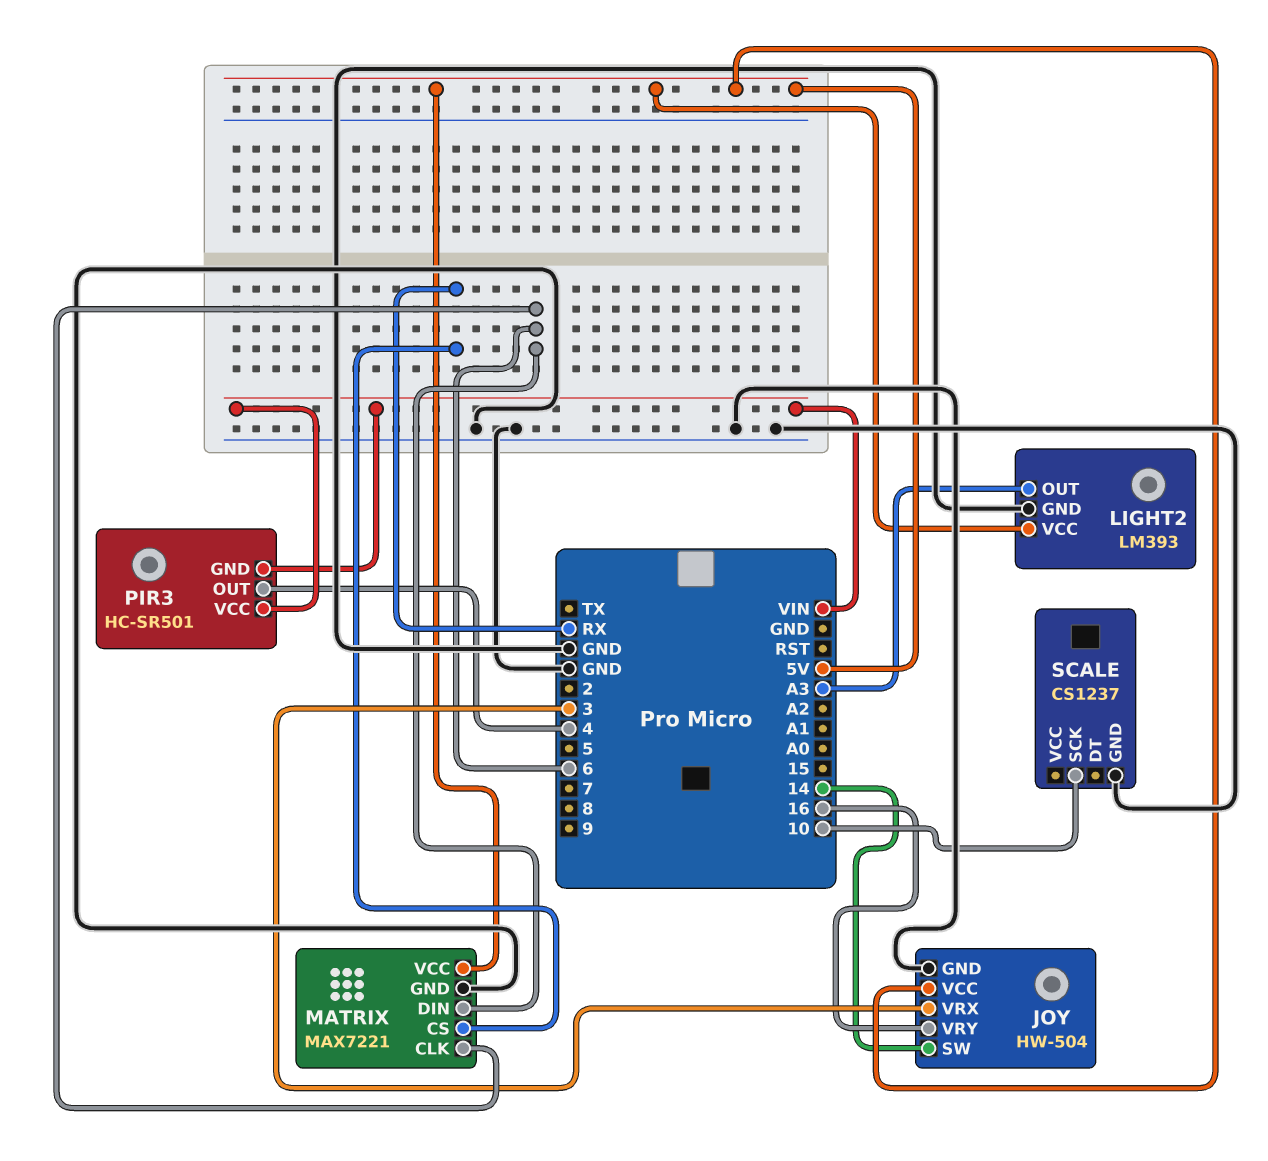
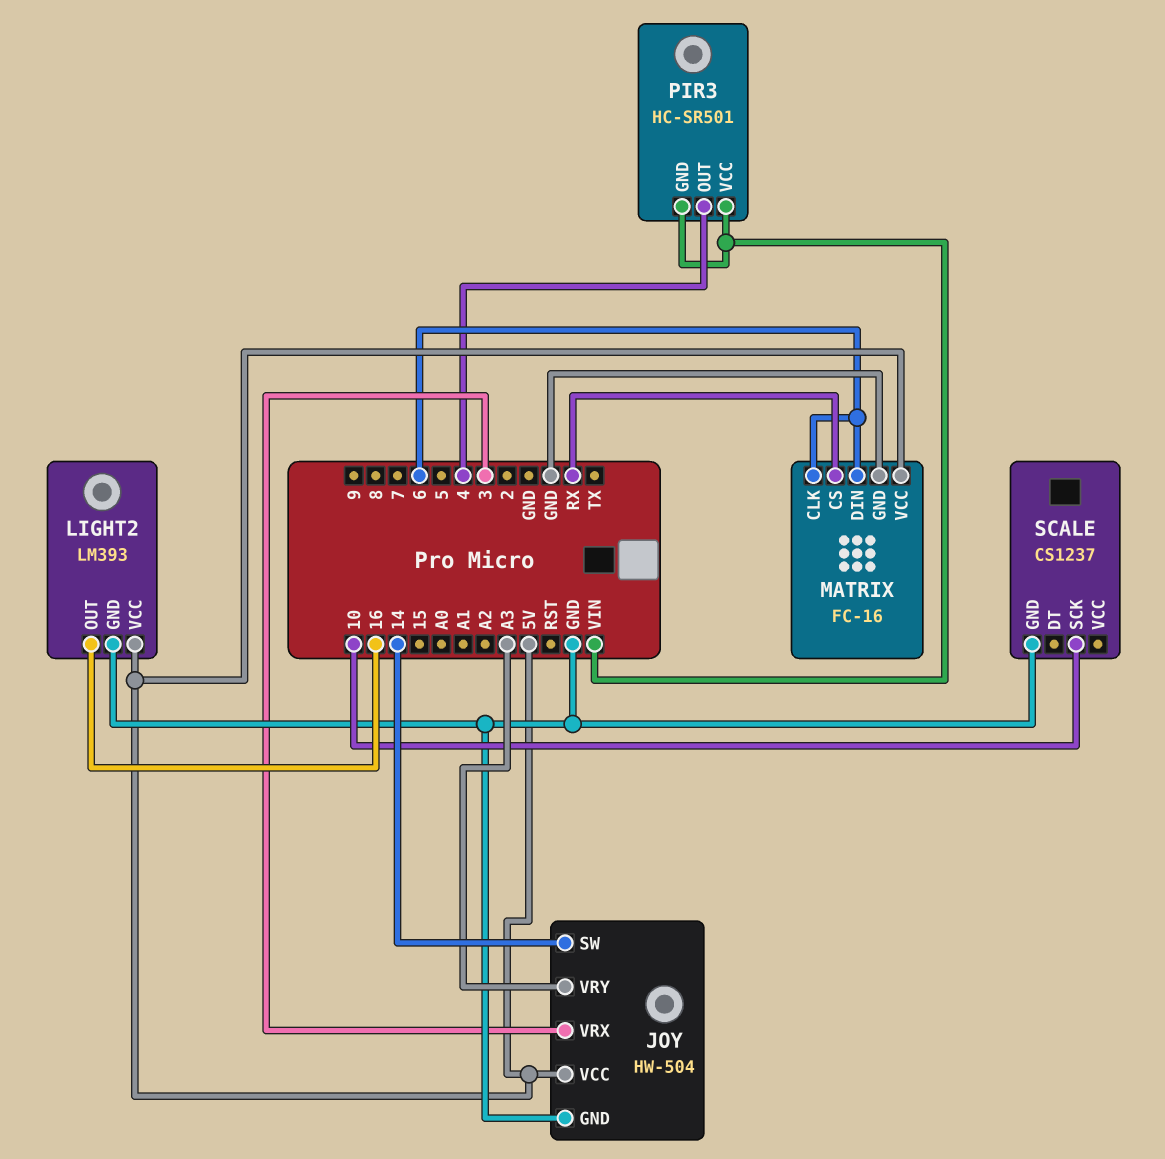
JOY pin VRY: 16 -> A3
LIGHT2 pin OUT: A3 -> 16
MATRIX: MAX7221 -> FC-16

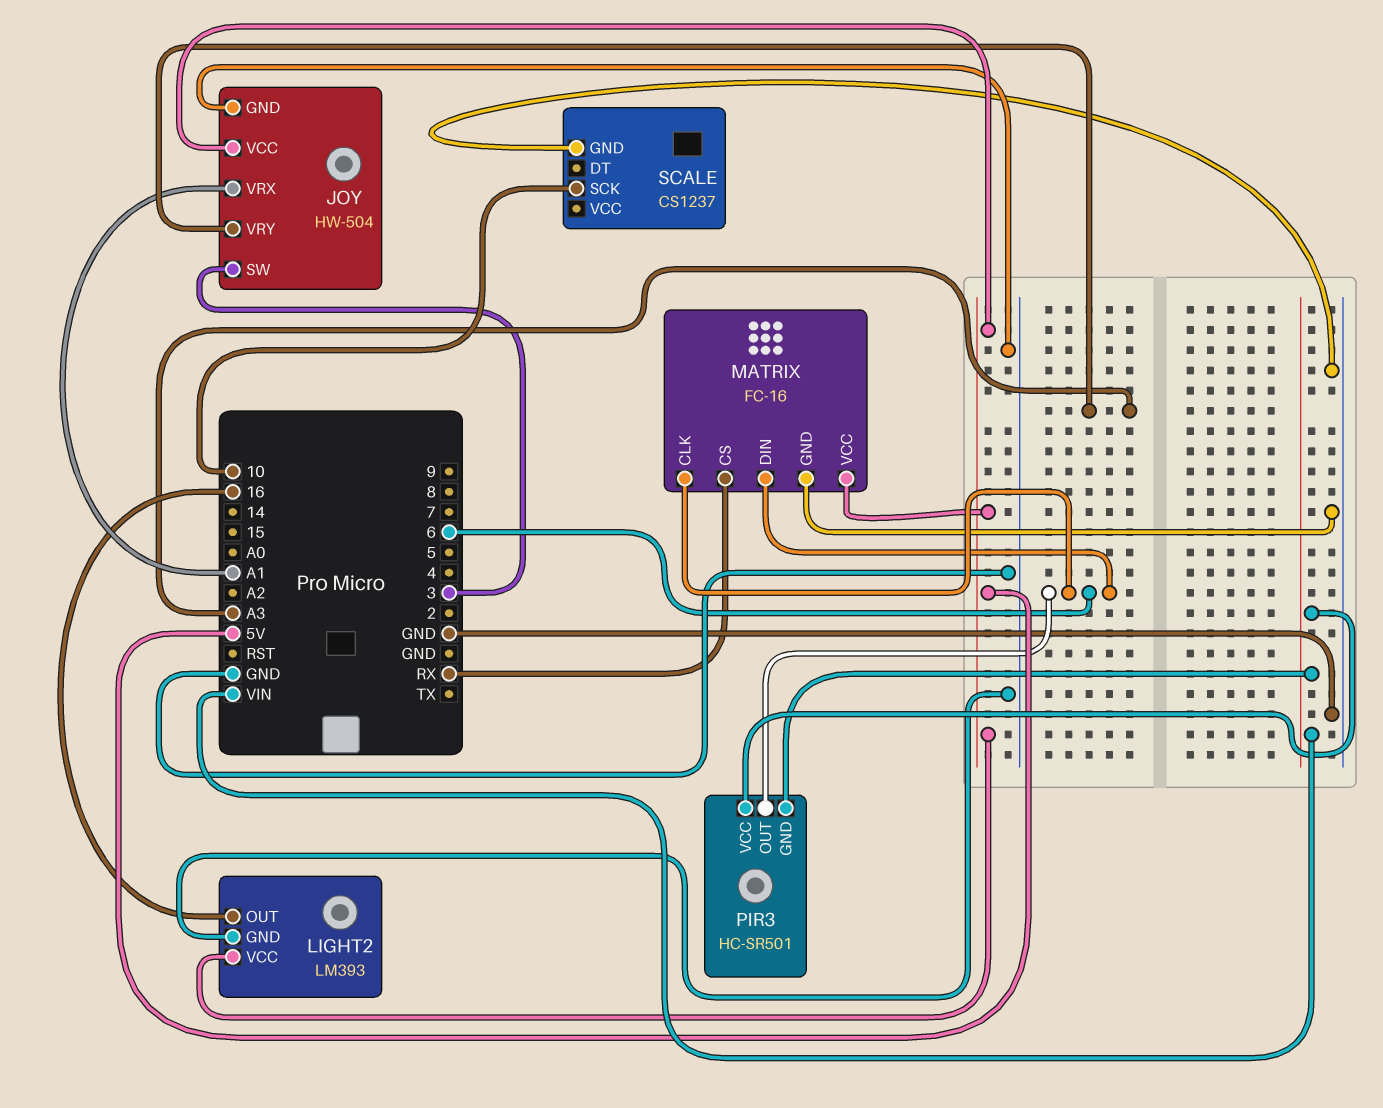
JOY pin SW: 14 -> 3
JOY pin VRX: 3 -> A1
PIR3 pin OUT: 4 -> 6

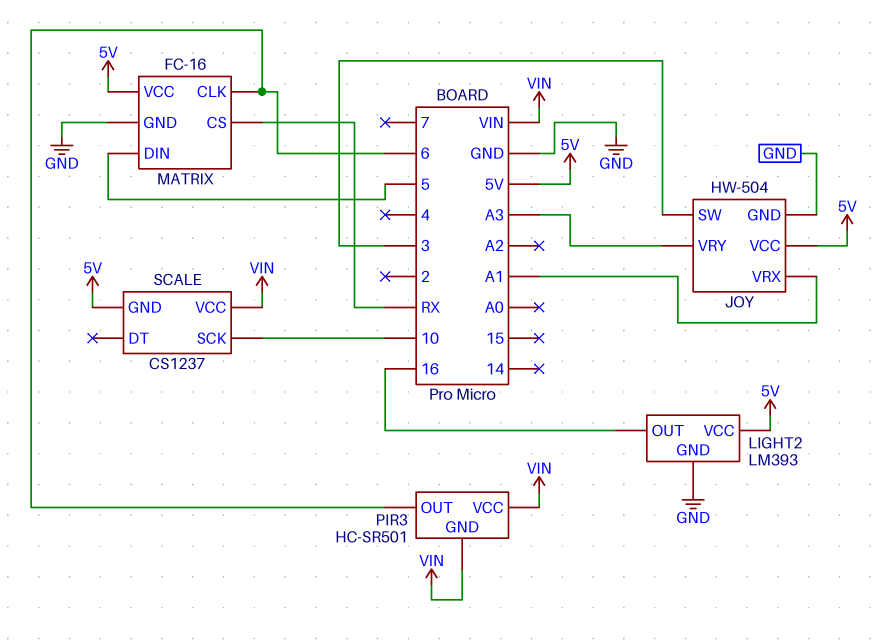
MATRIX pin DIN: 6 -> 5
SCALE pin GND: GND -> 5V
SCALE pin VCC: none -> VIN

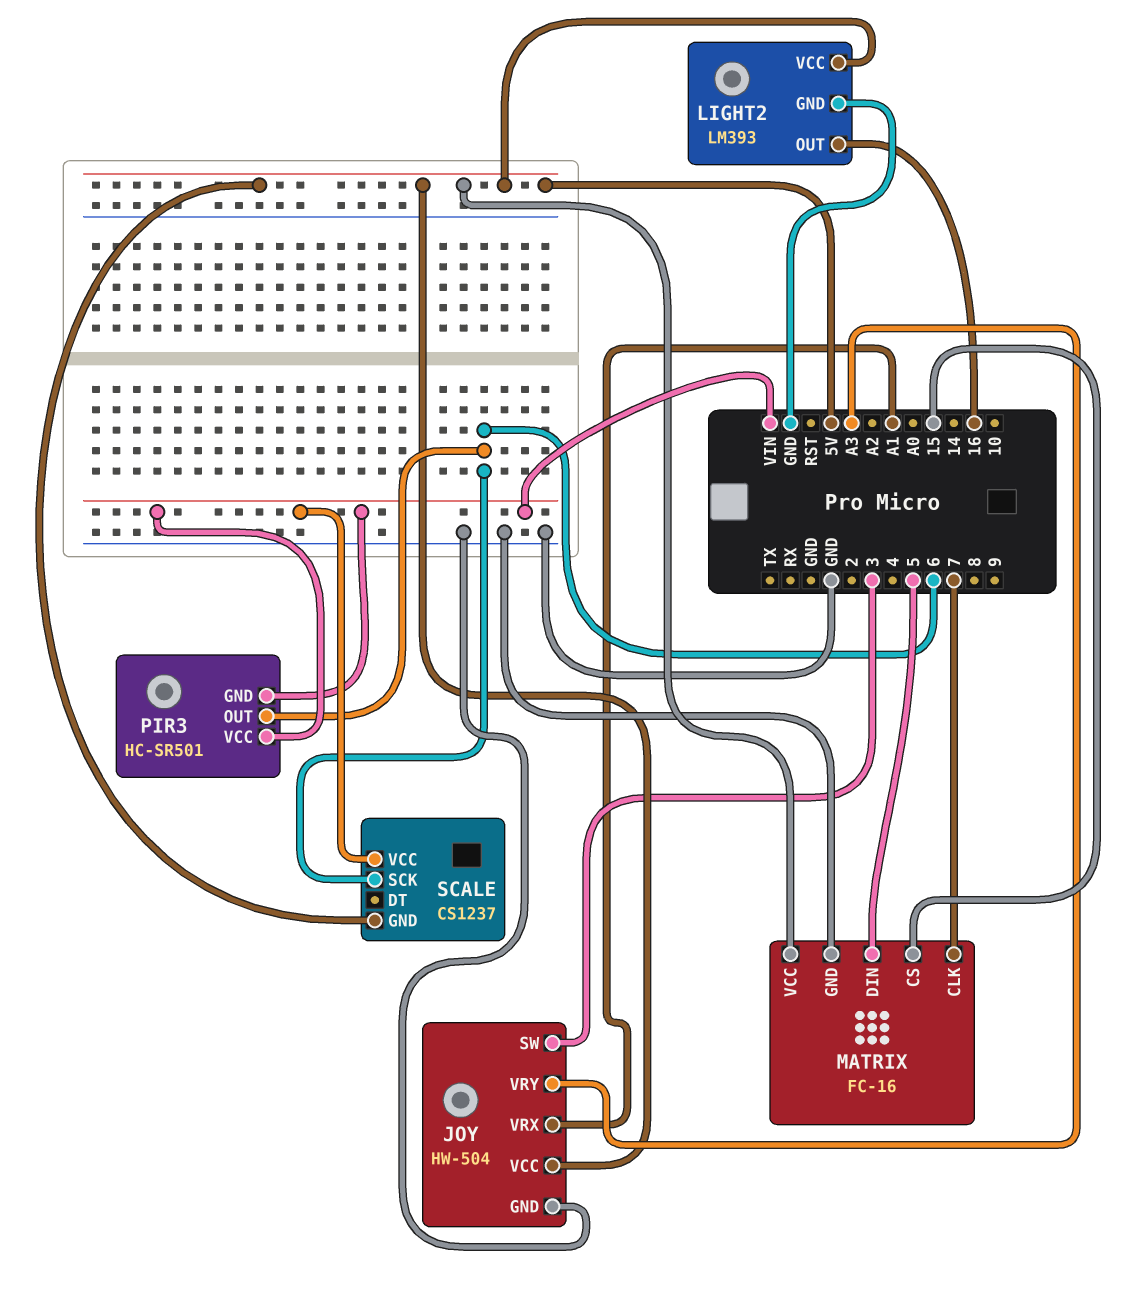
MATRIX pin CLK: 6 -> 7
MATRIX pin CS: RX -> 15
SCALE pin SCK: 10 -> 6

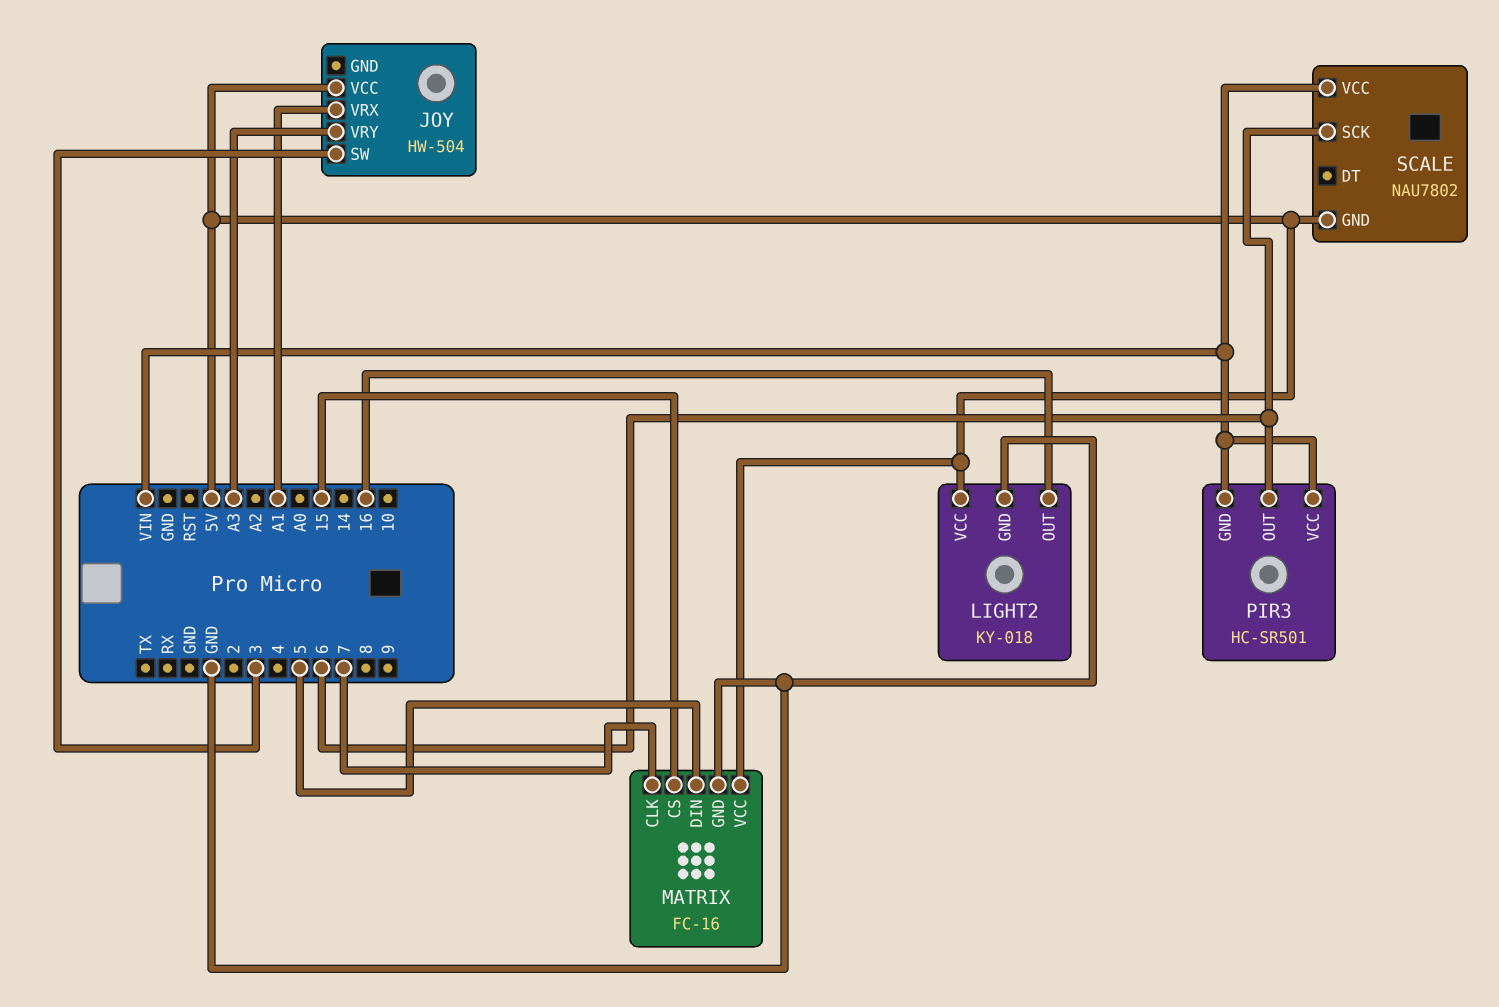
JOY pin GND: GND -> none
LIGHT2: LM393 -> KY-018
SCALE: CS1237 -> NAU7802

